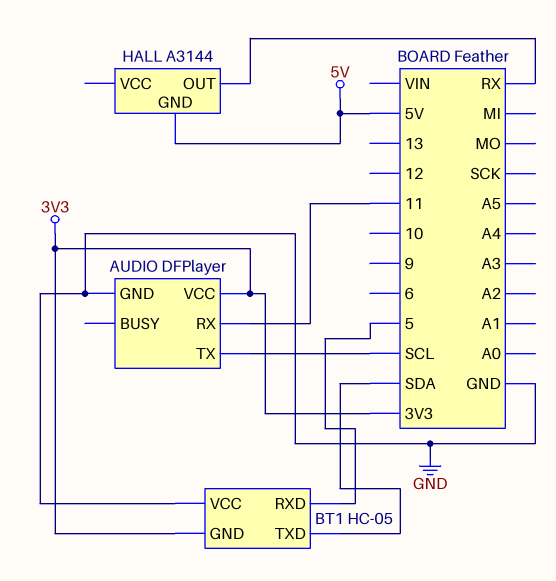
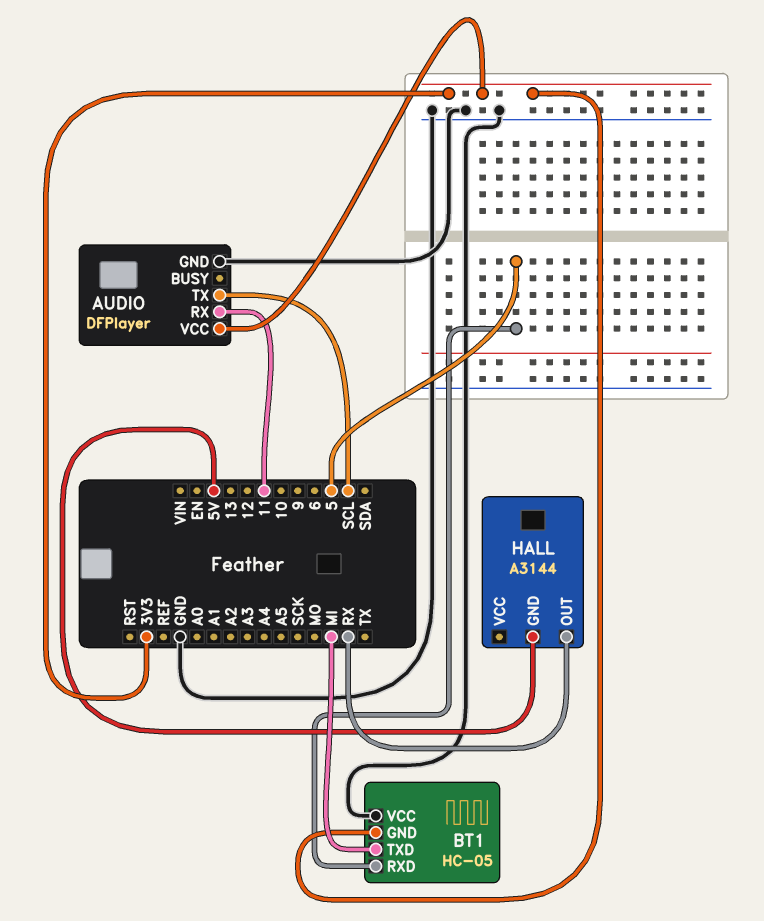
BT1 pin TXD: SDA -> MI

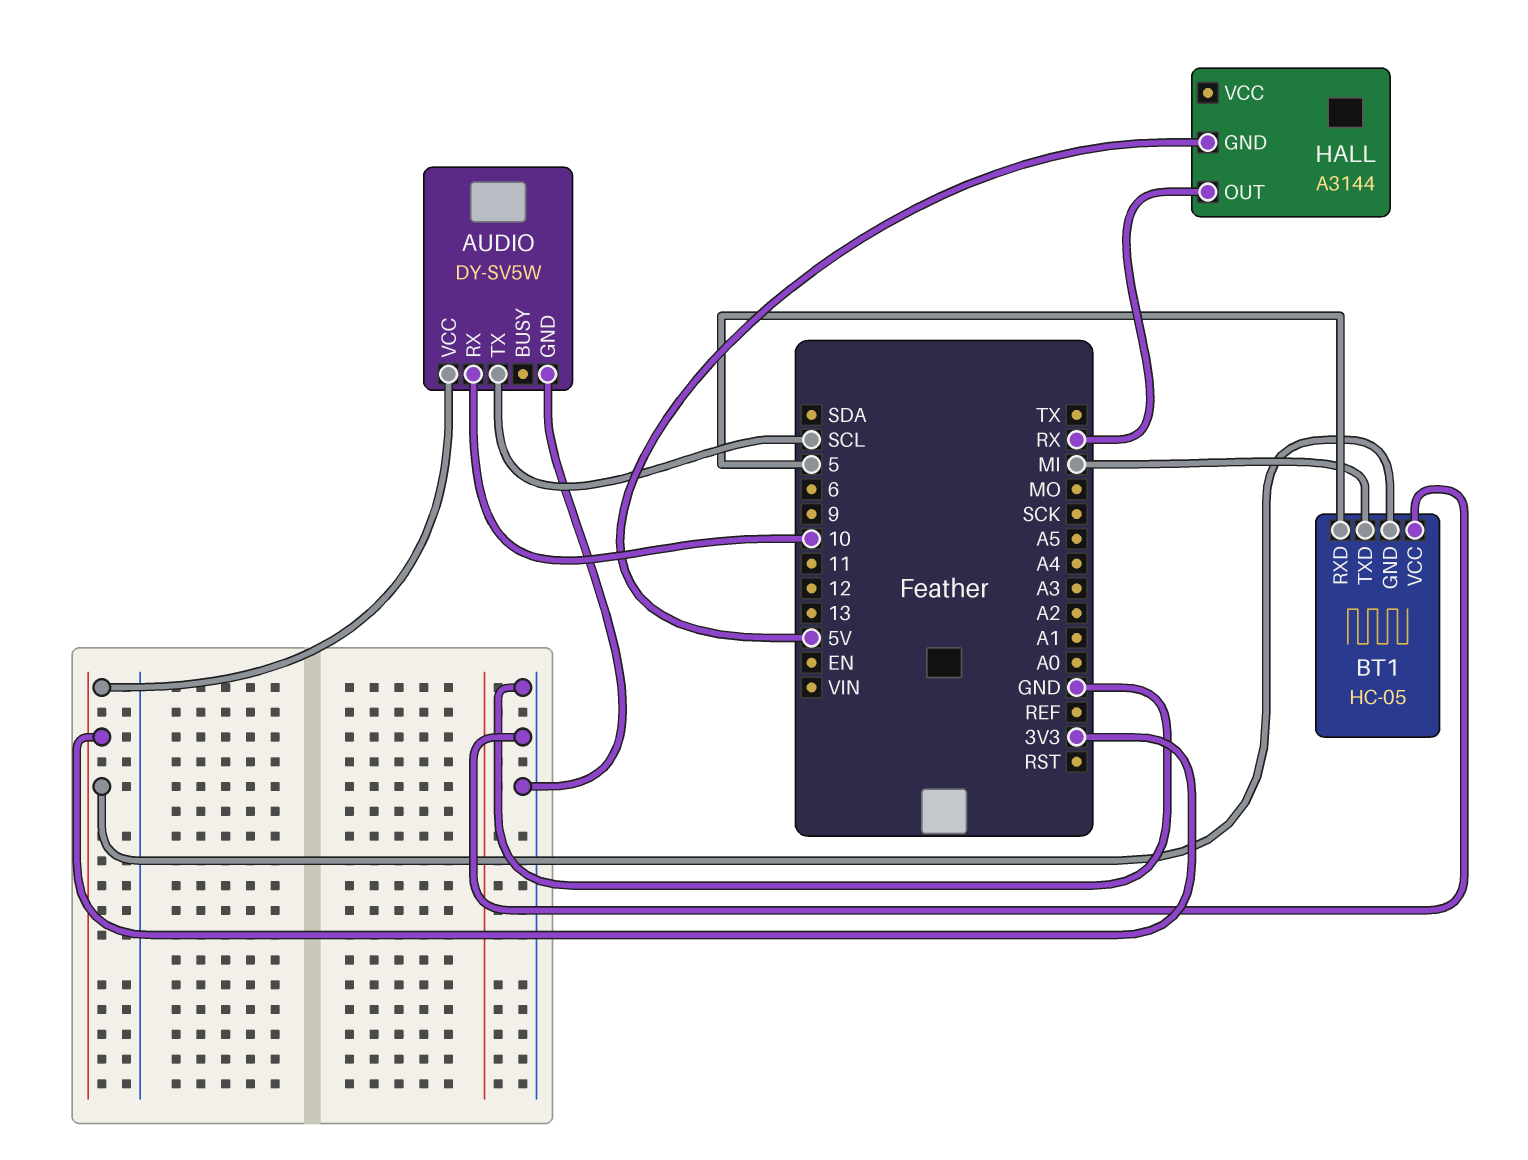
AUDIO: DFPlayer -> DY-SV5W
AUDIO pin RX: 11 -> 10

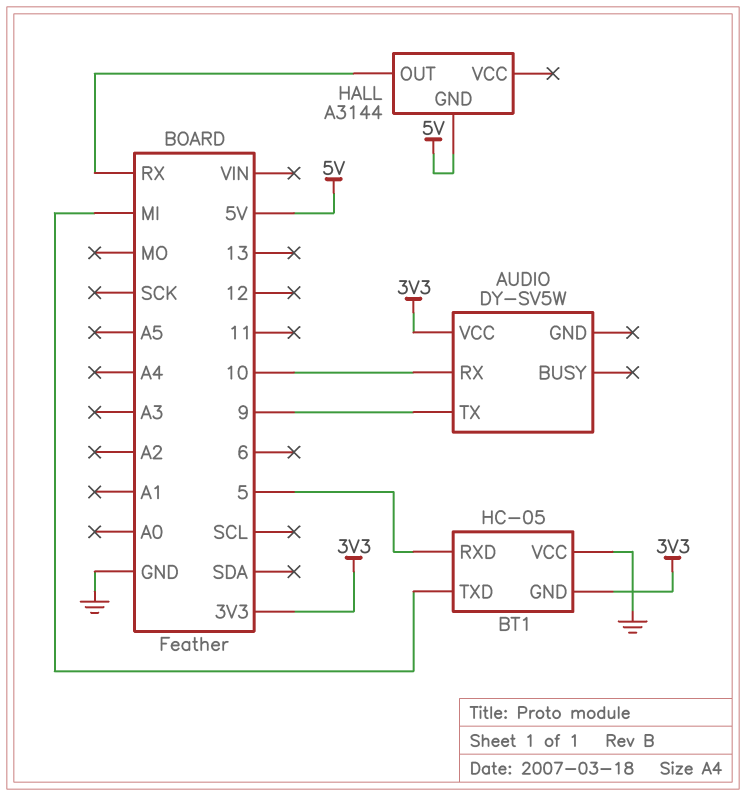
AUDIO pin GND: GND -> none
AUDIO pin TX: SCL -> 9

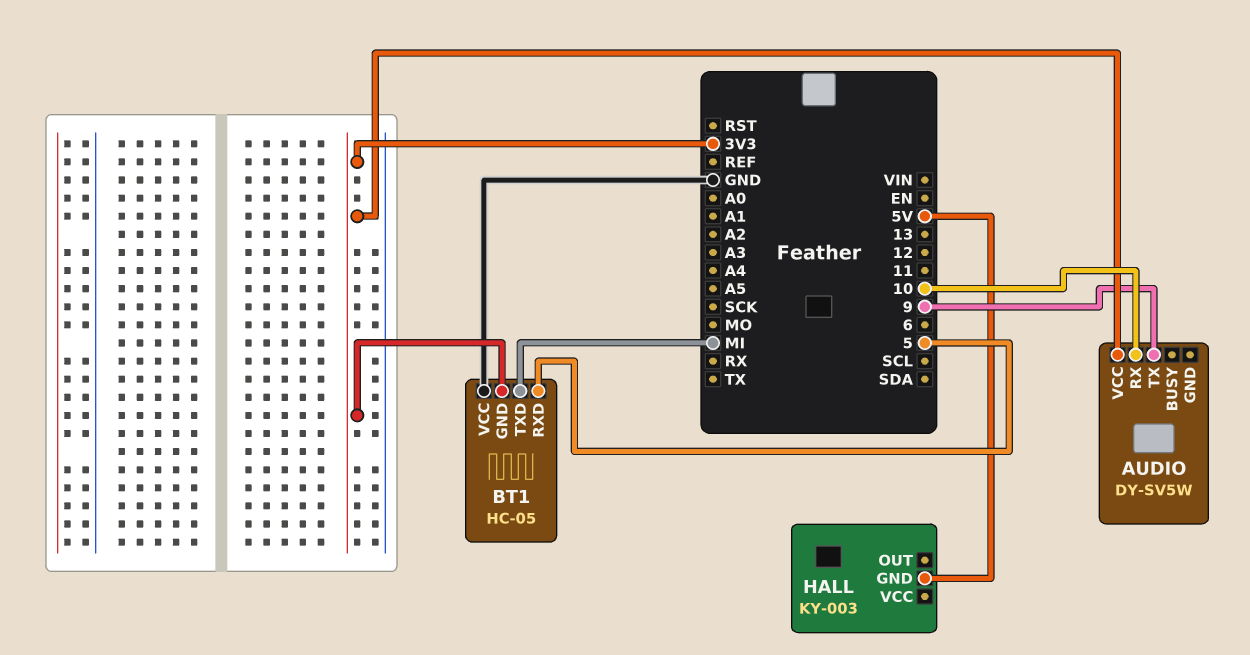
HALL: A3144 -> KY-003
HALL pin OUT: RX -> none

